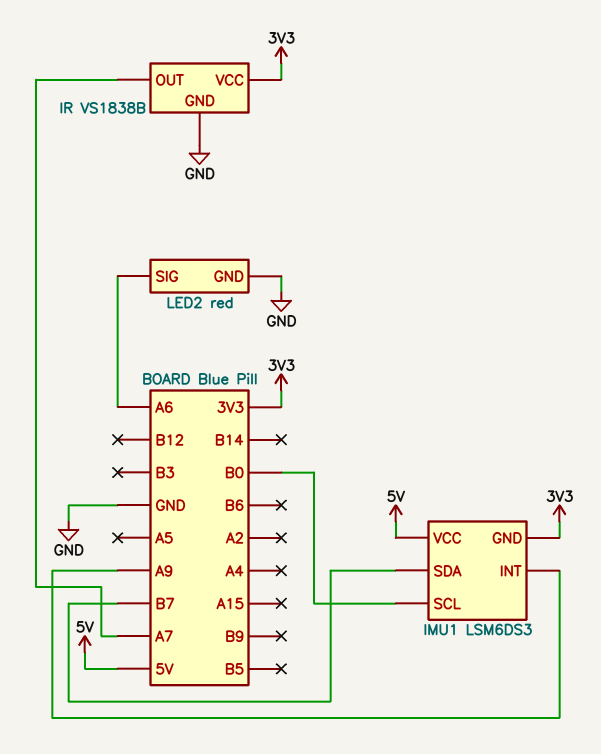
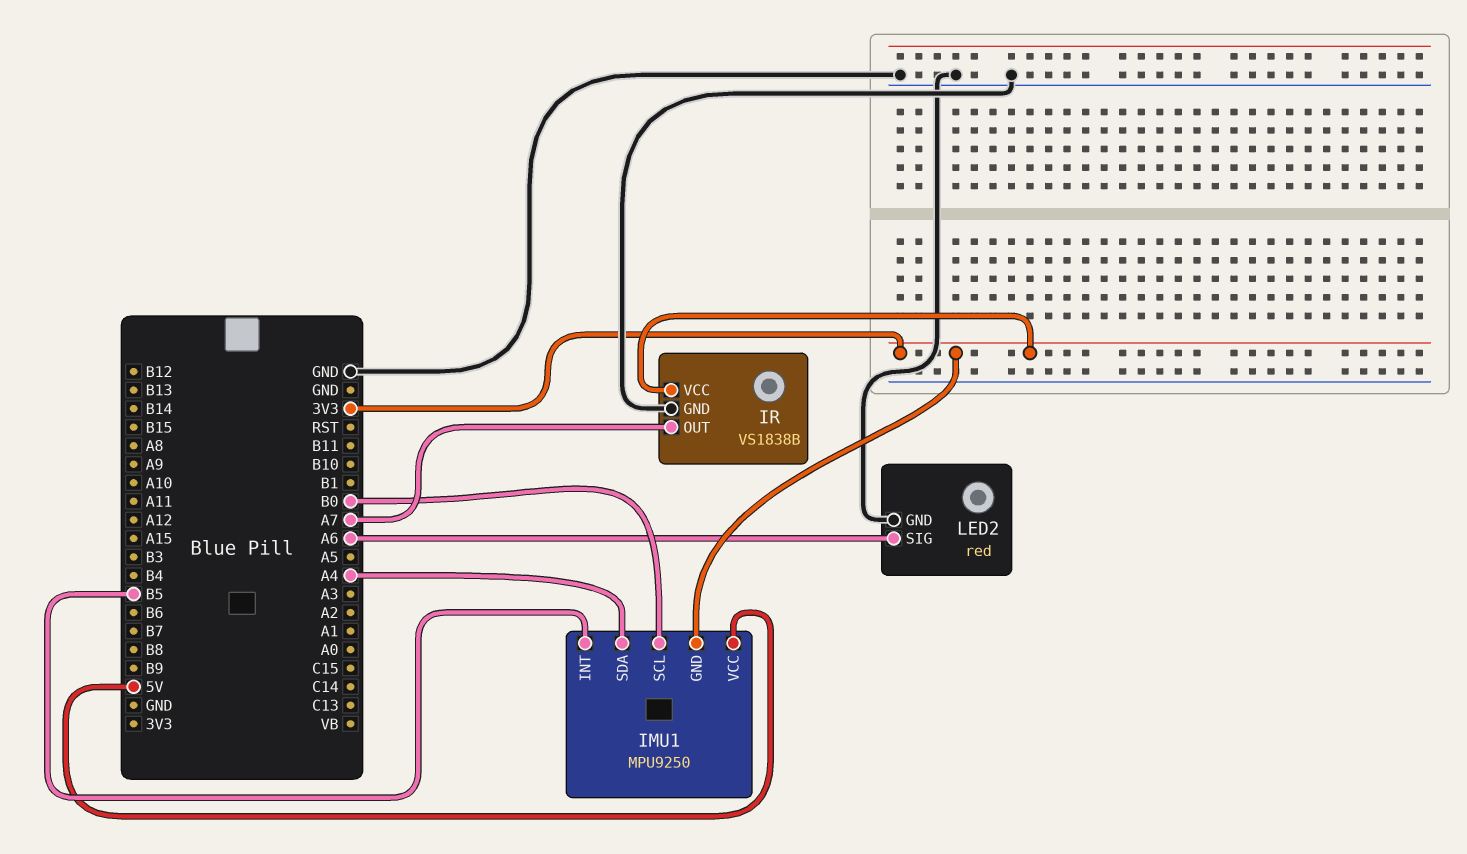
IMU1: LSM6DS3 -> MPU9250
IMU1 pin INT: A9 -> B5
IMU1 pin SDA: B7 -> A4

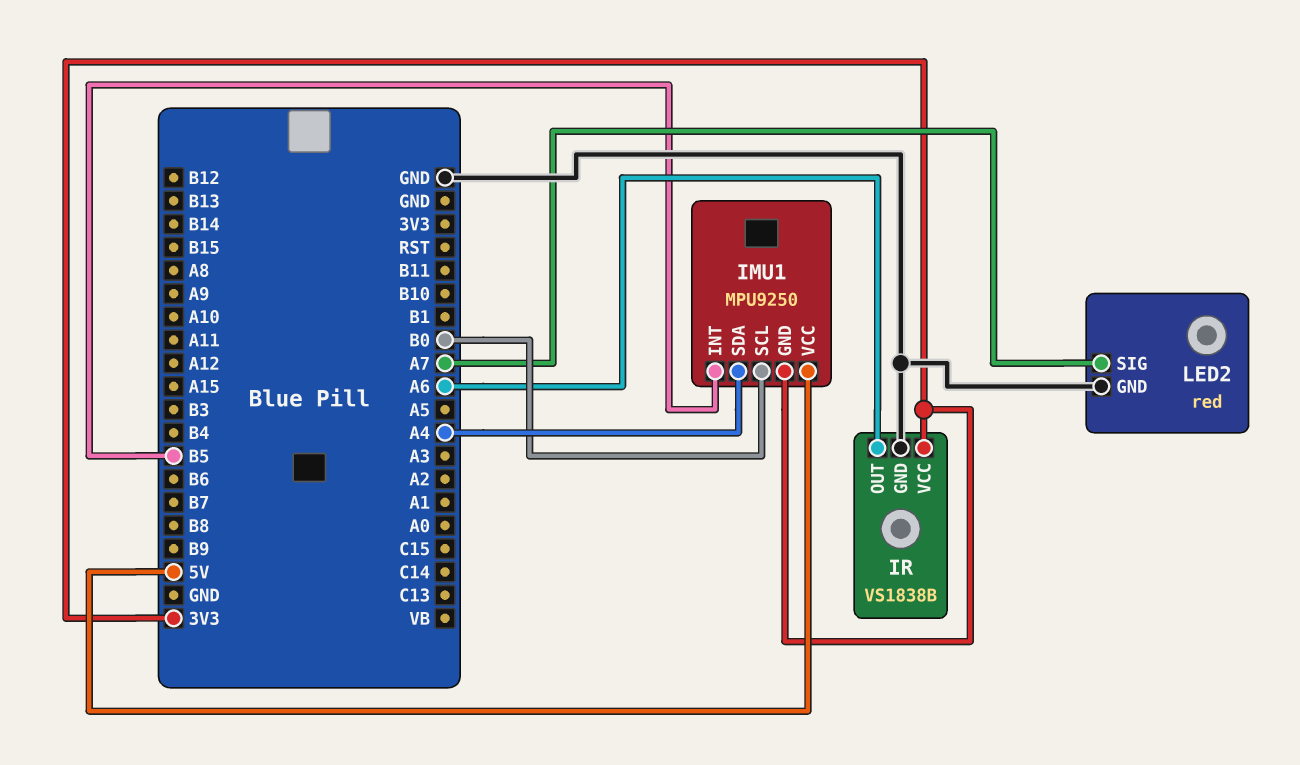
IR pin OUT: A7 -> A6
LED2 pin SIG: A6 -> A7

